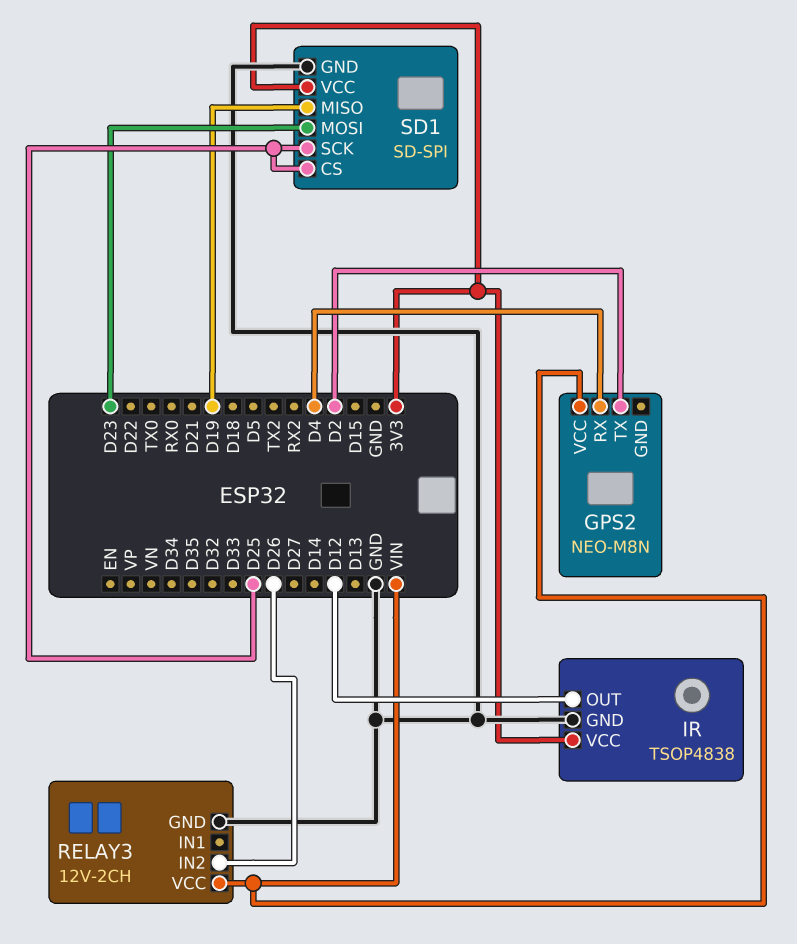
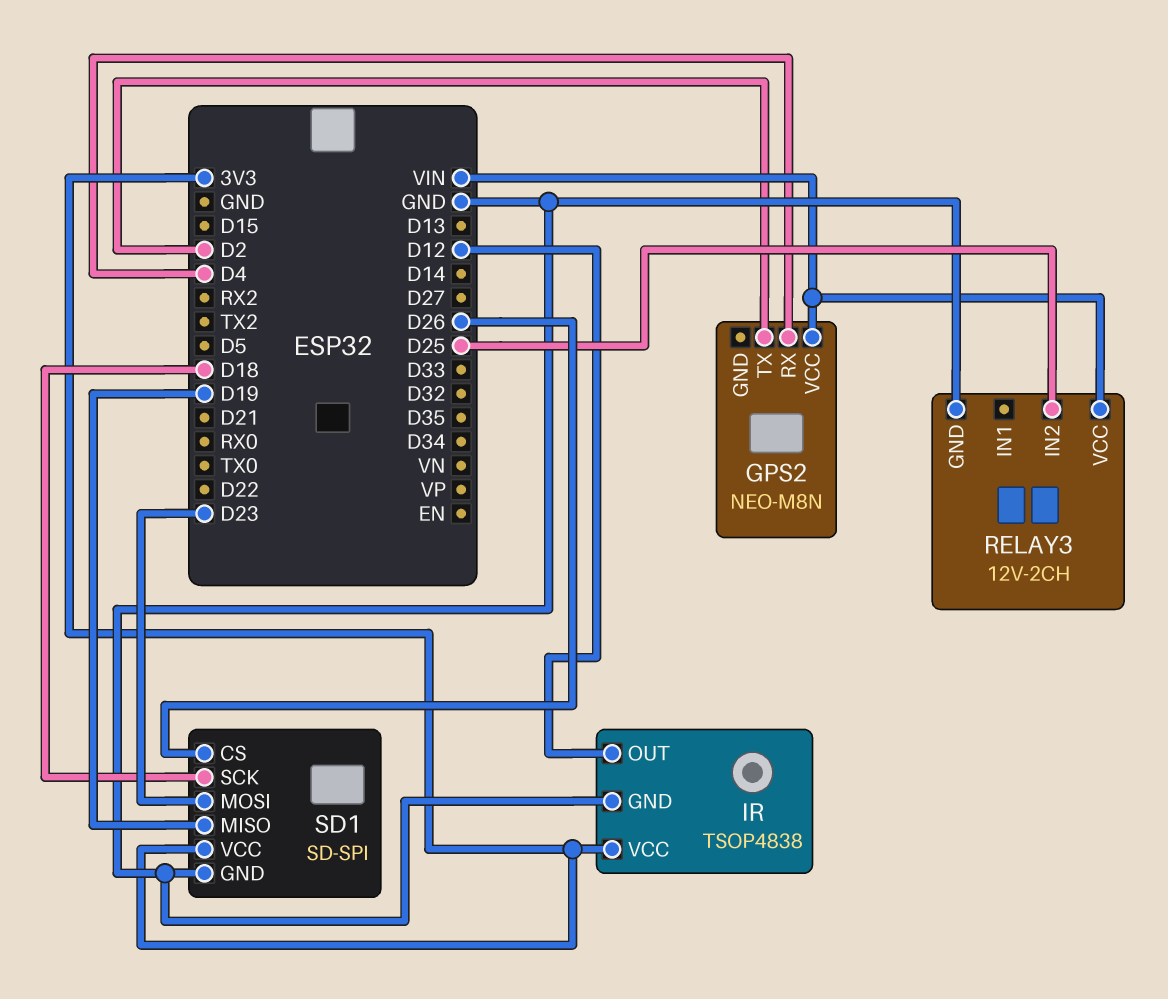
RELAY3 pin IN2: D26 -> D25
SD1 pin CS: D25 -> D26
SD1 pin SCK: D25 -> D18

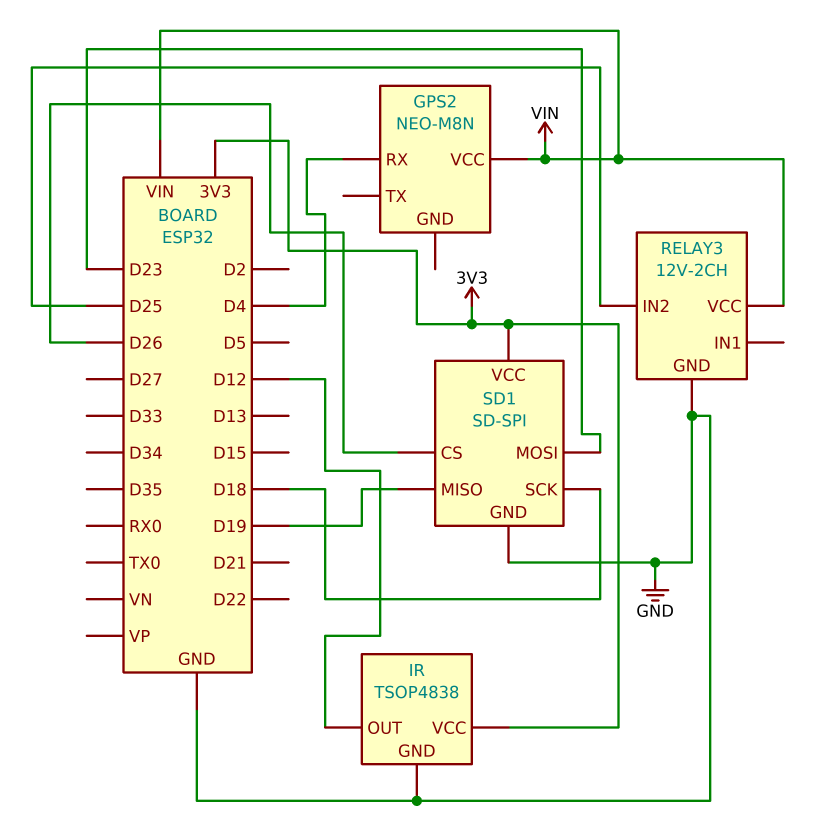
GPS2 pin TX: D2 -> none

